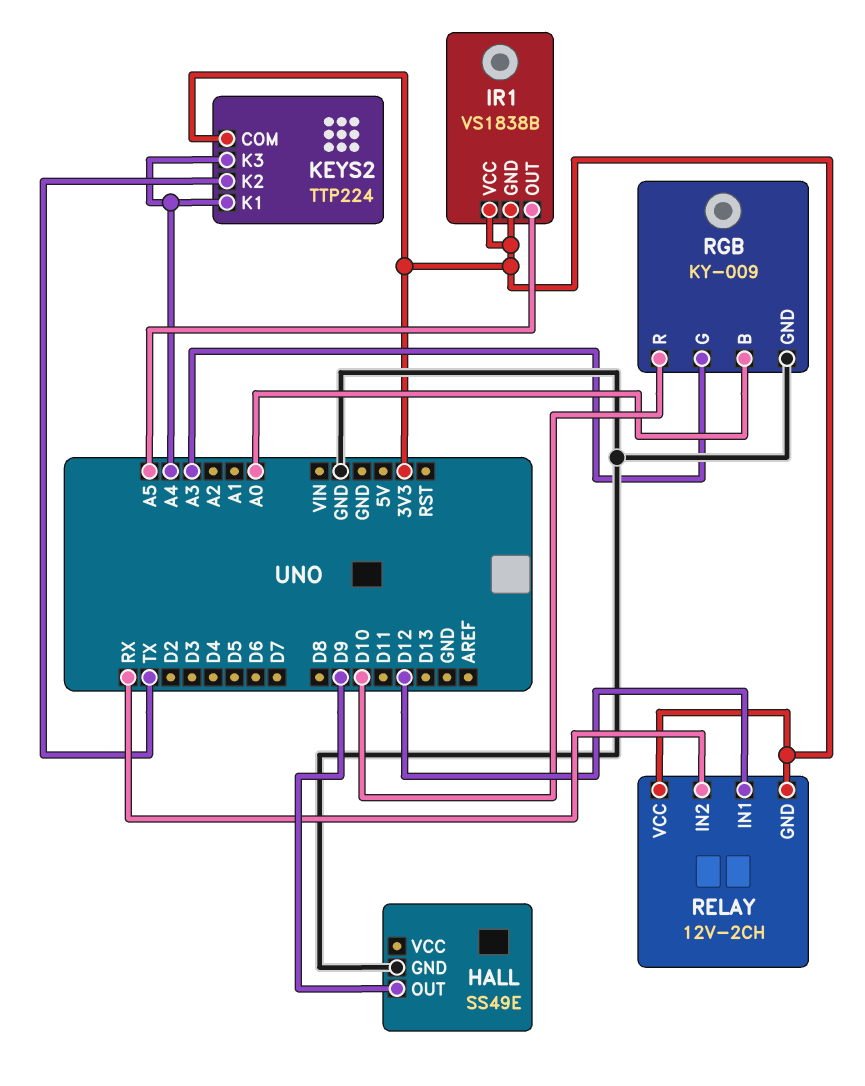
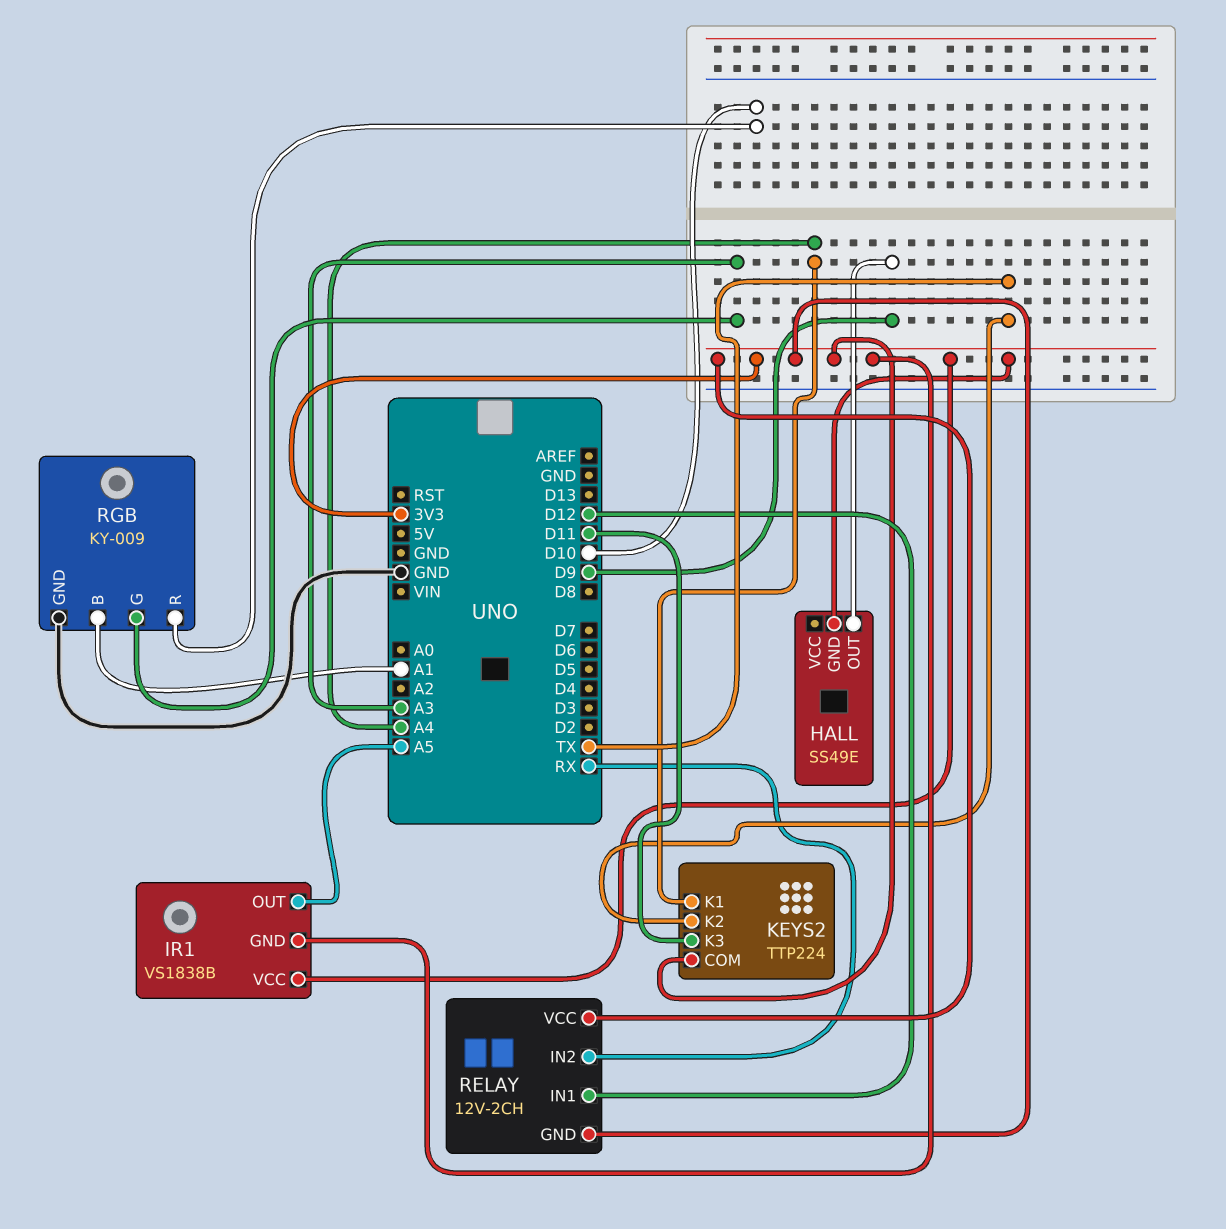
HALL pin GND: GND -> 3V3
KEYS2 pin K3: A4 -> D11
RGB pin B: A0 -> A1

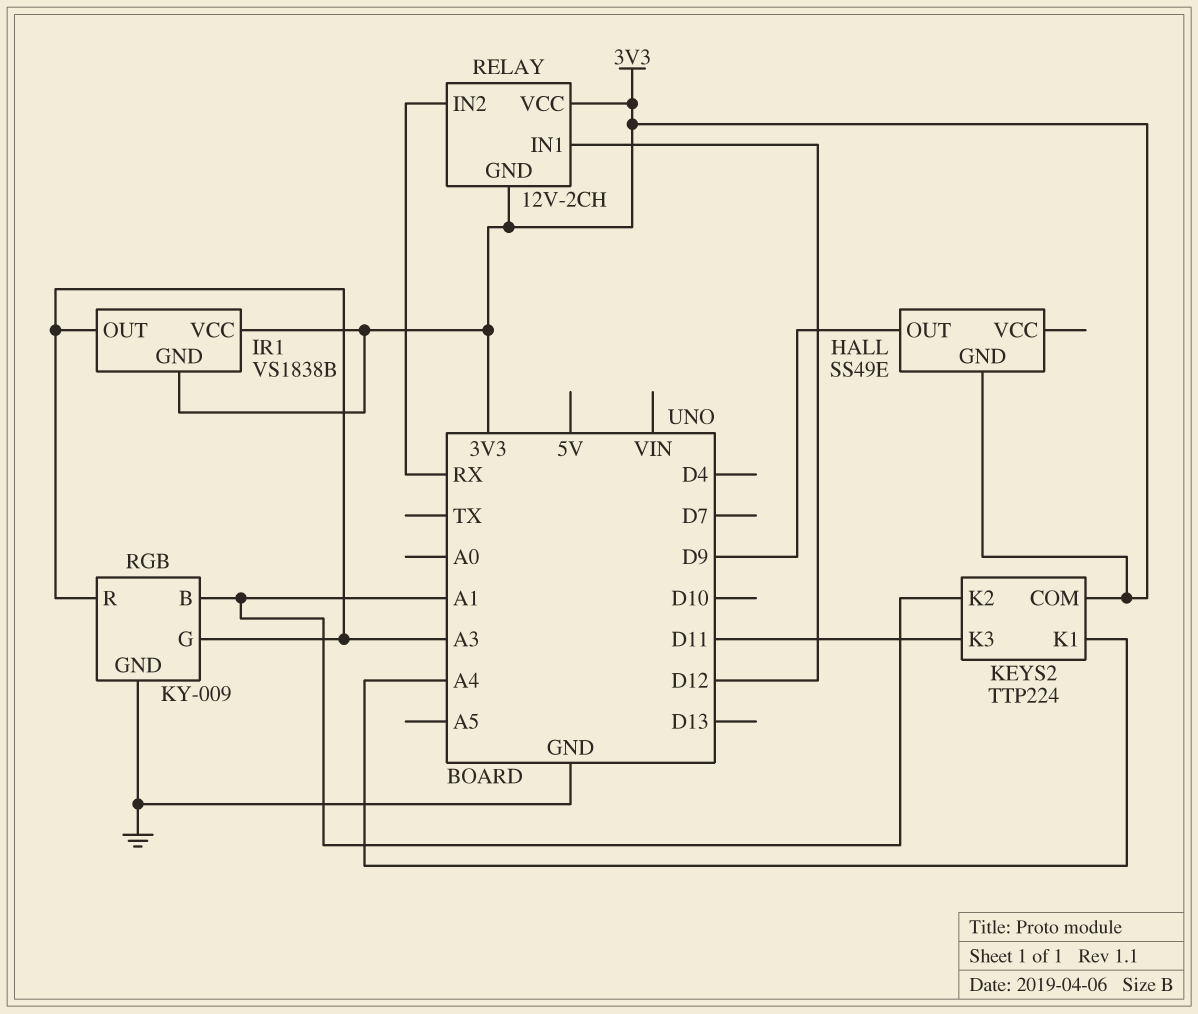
IR1 pin OUT: A5 -> A3
KEYS2 pin K2: TX -> A1
RGB pin R: D10 -> A3

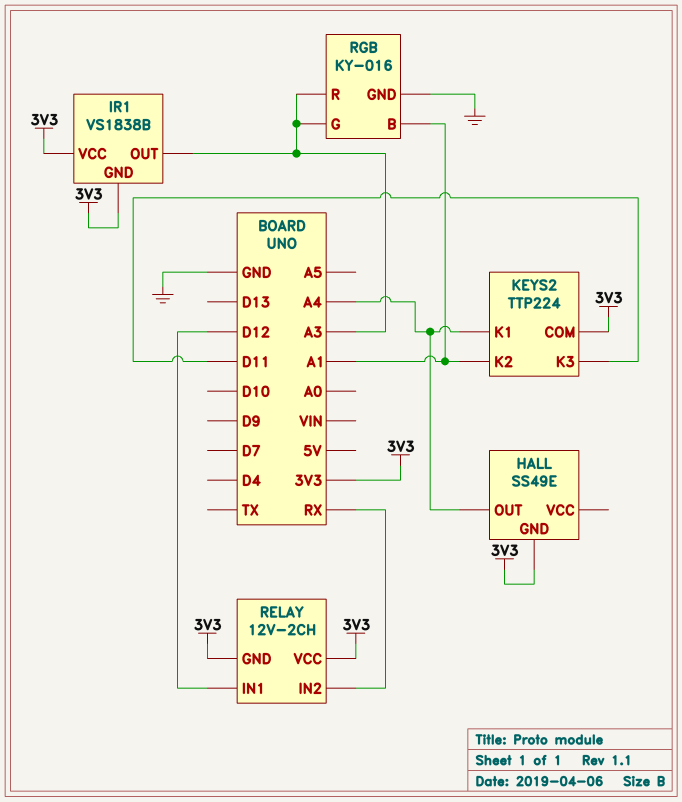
HALL pin OUT: D9 -> A4
RGB: KY-009 -> KY-016

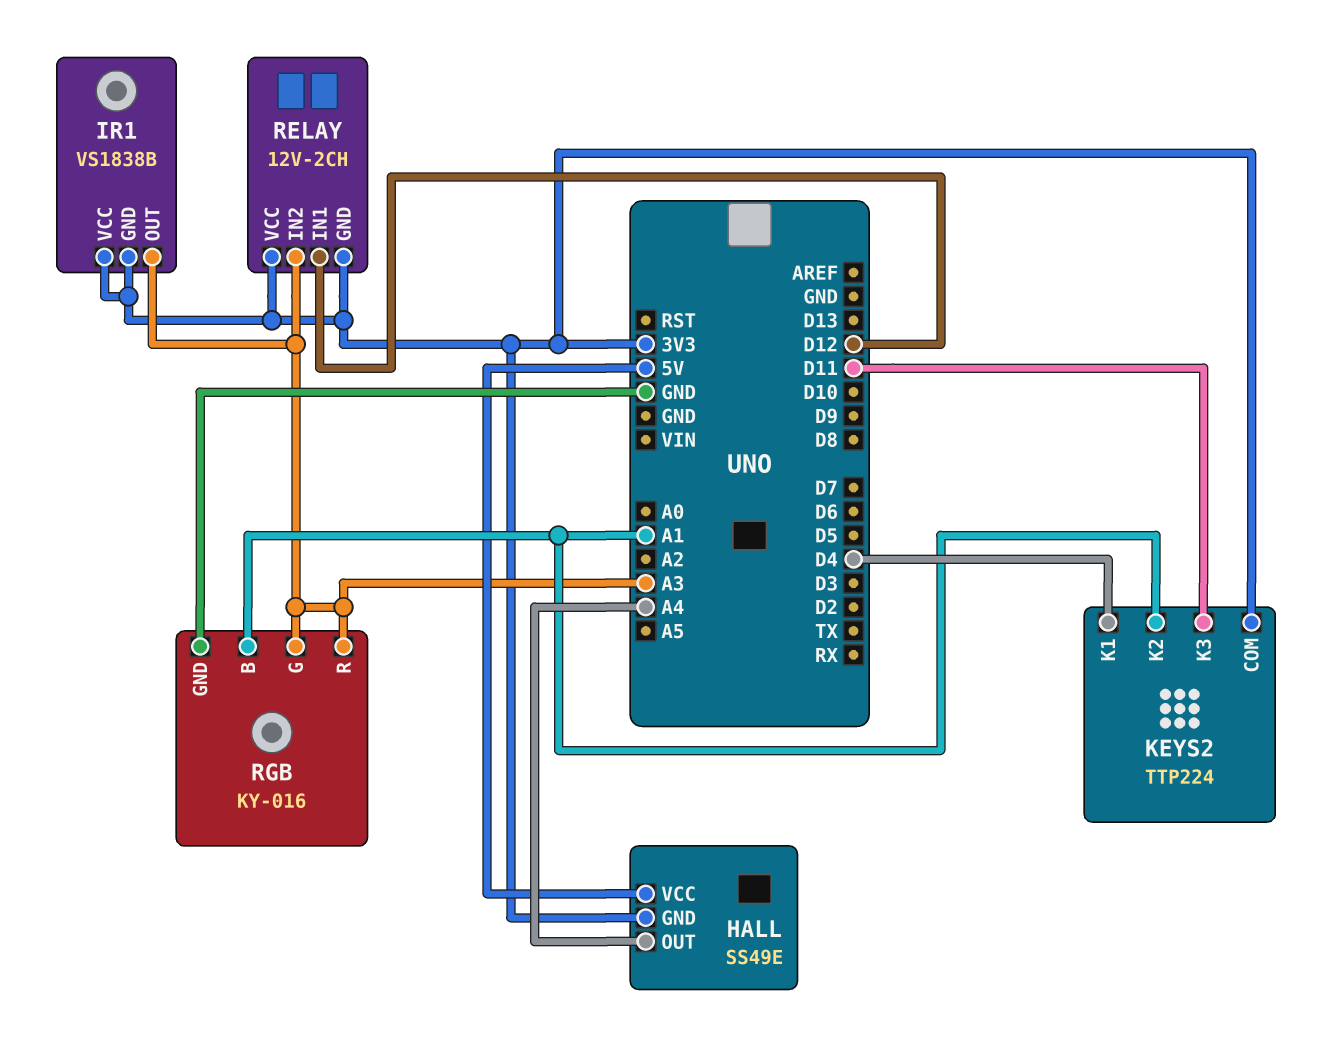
HALL pin VCC: none -> 5V
KEYS2 pin K1: A4 -> D4
RELAY pin IN2: RX -> A3

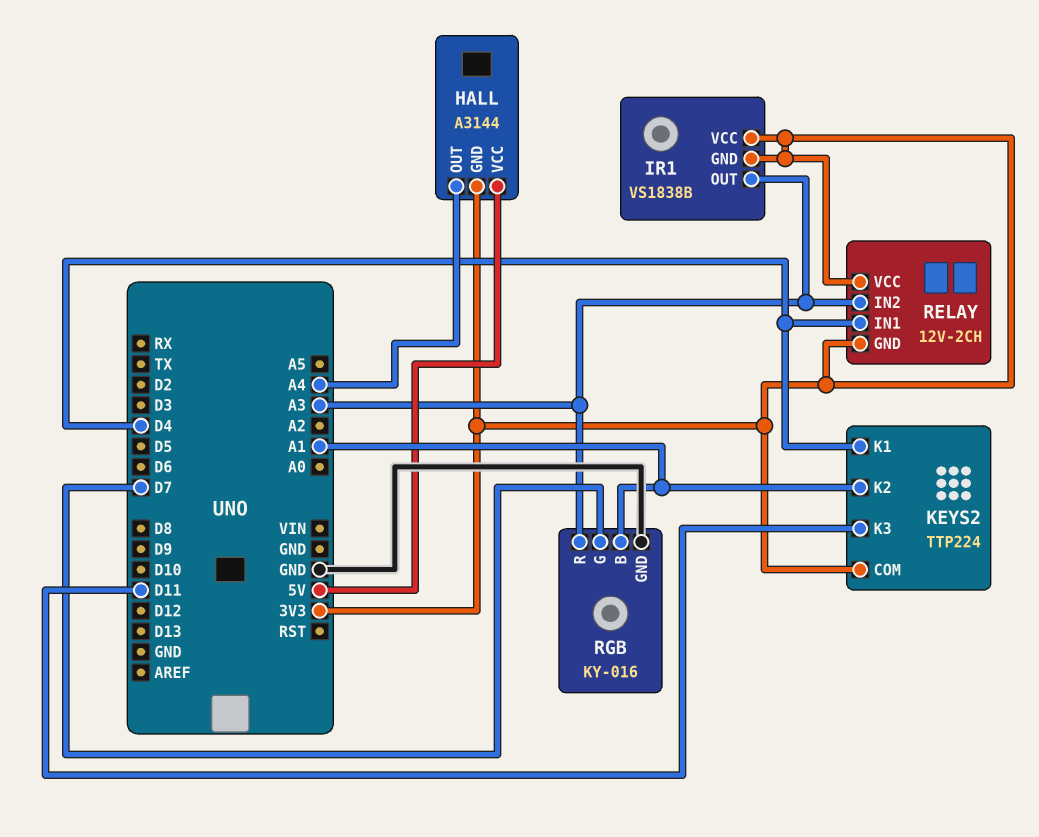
HALL: SS49E -> A3144
RELAY pin IN1: D12 -> D4
RGB pin G: A3 -> D7

